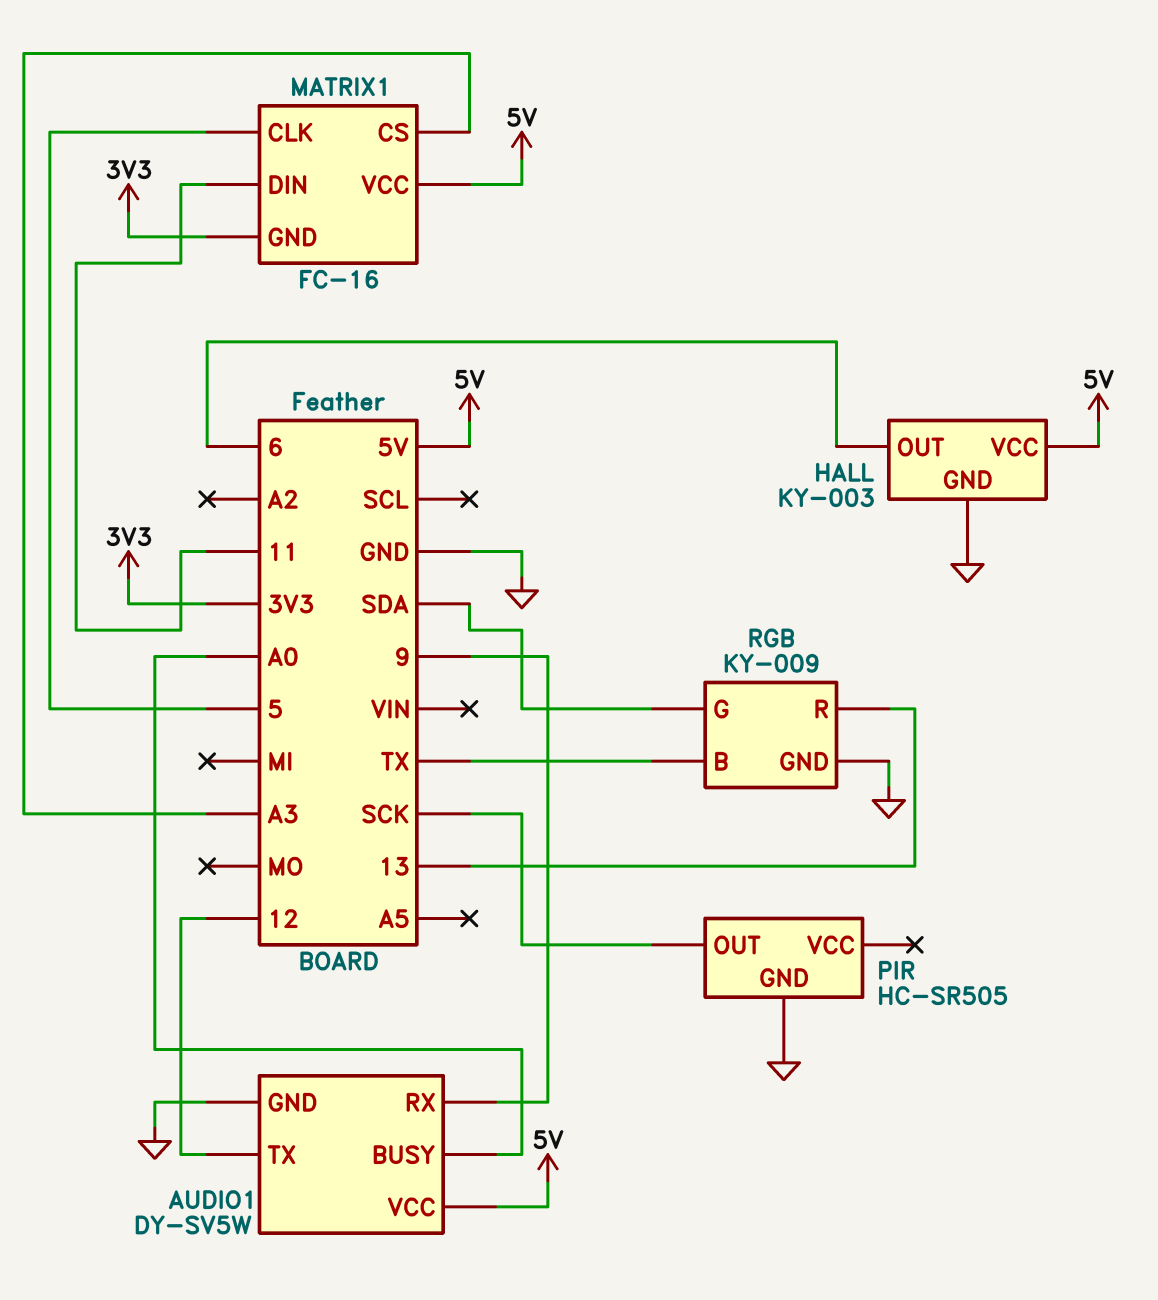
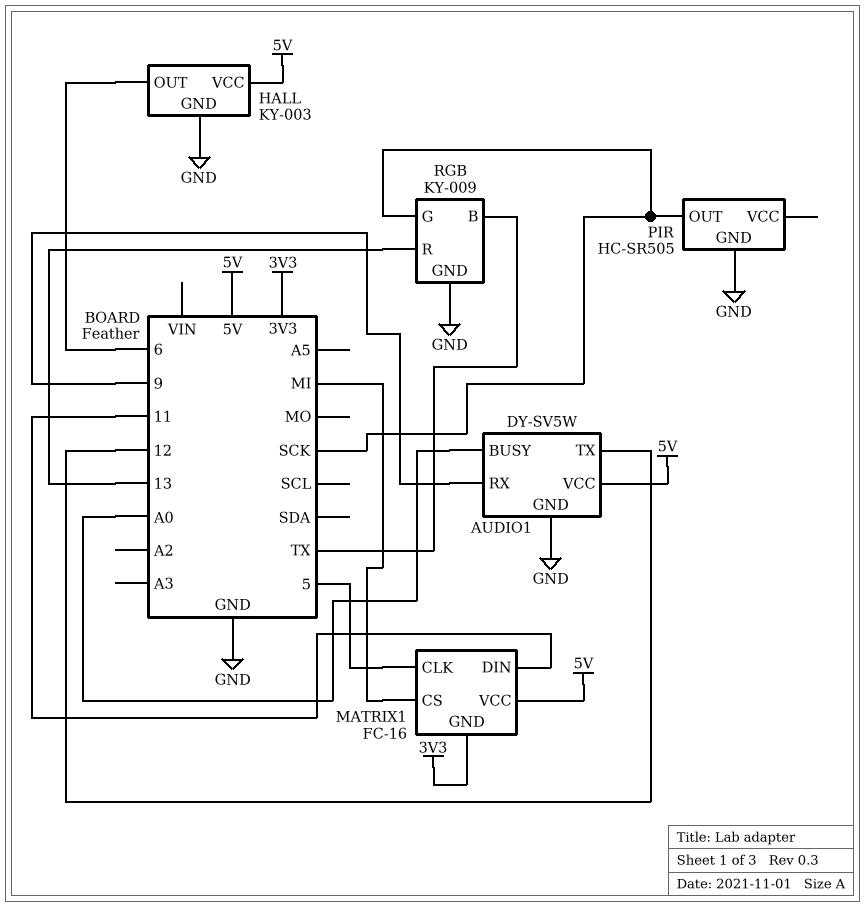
MATRIX1 pin CS: A3 -> MI
RGB pin G: SDA -> SCK

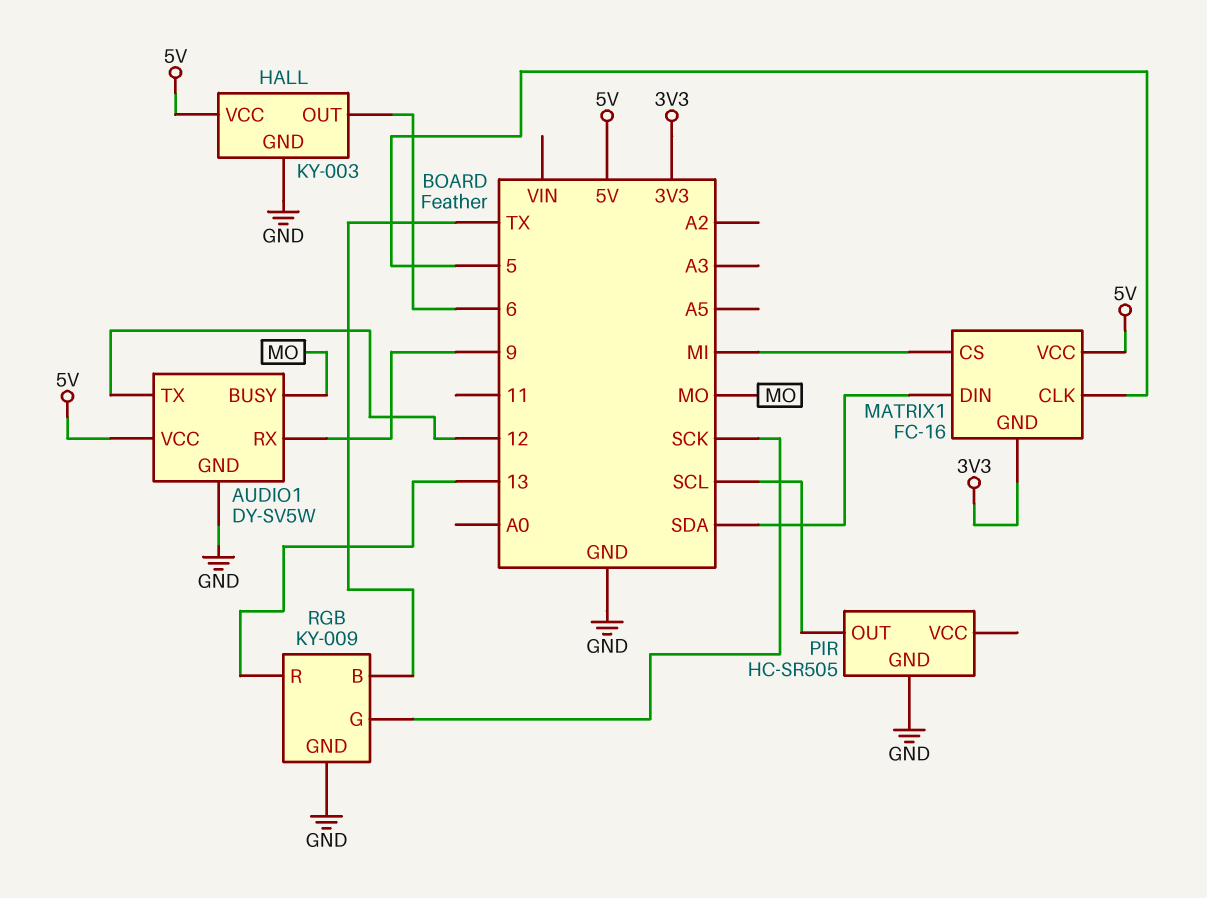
AUDIO1 pin BUSY: A0 -> MO
MATRIX1 pin DIN: 11 -> SDA
PIR pin OUT: SCK -> SCL

